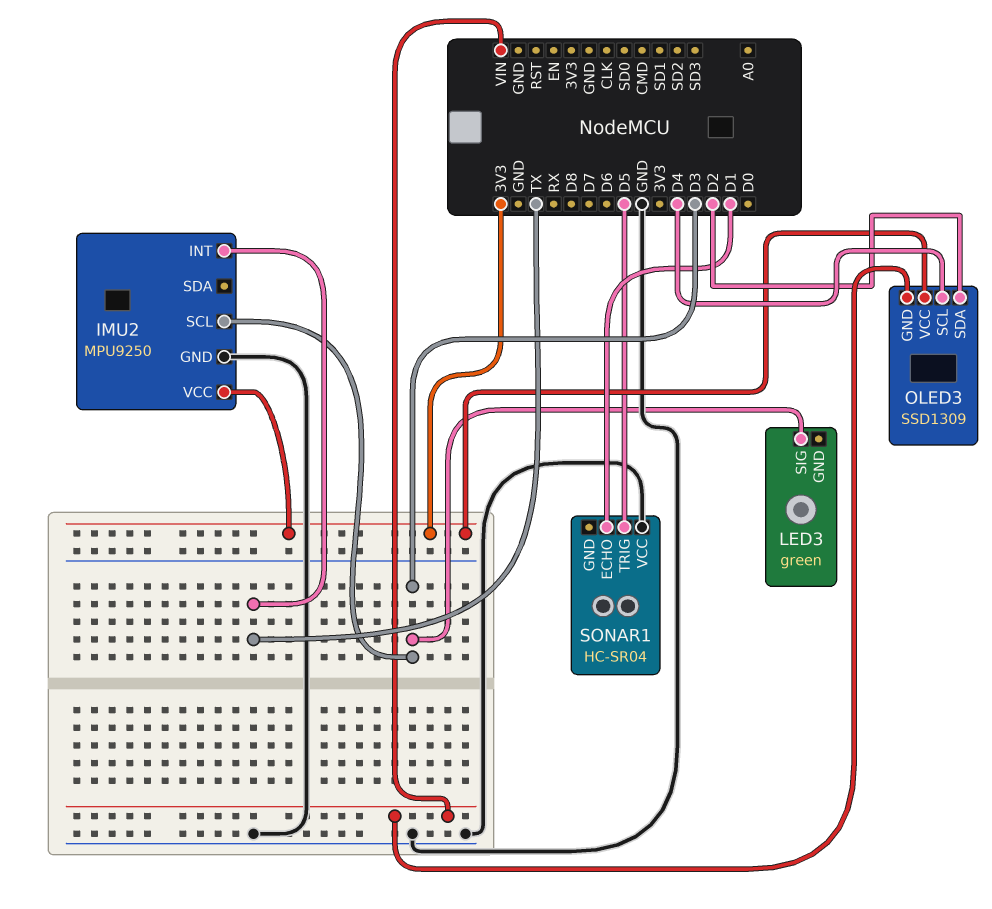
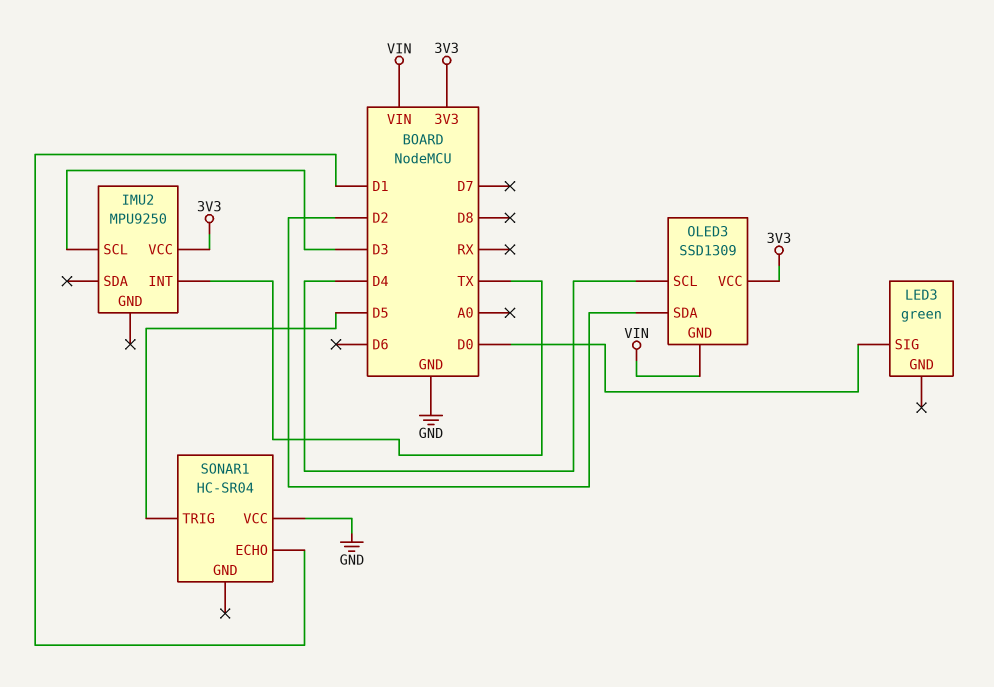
IMU2 pin GND: GND -> none
LED3 pin SIG: D3 -> D0

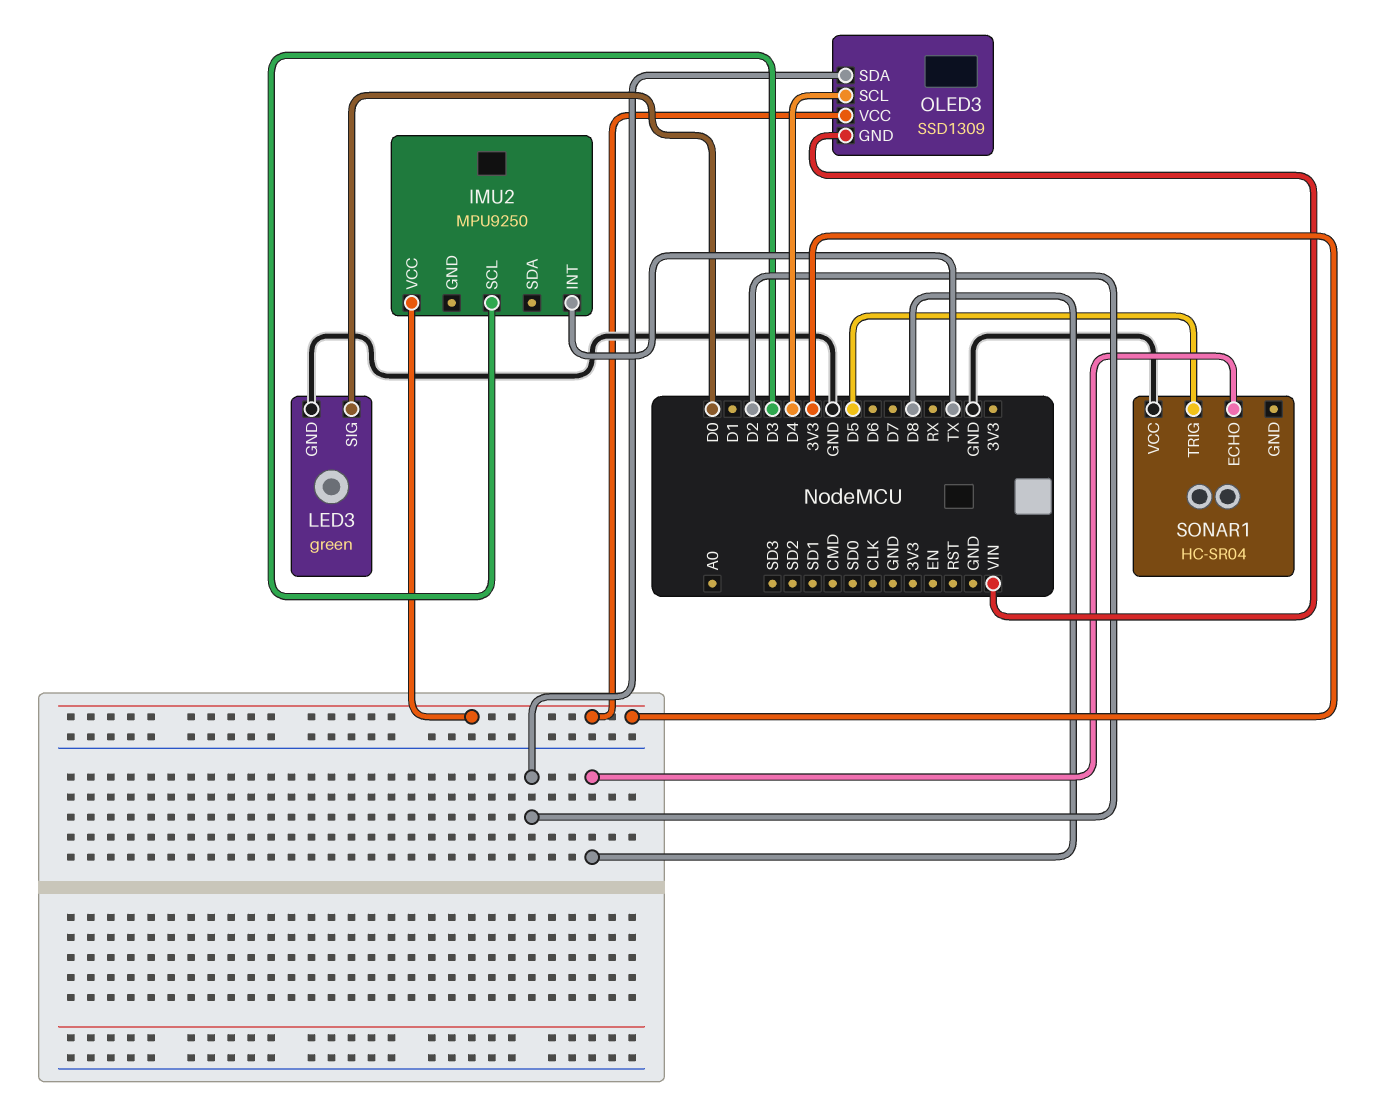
LED3 pin GND: none -> GND
SONAR1 pin ECHO: D1 -> D8

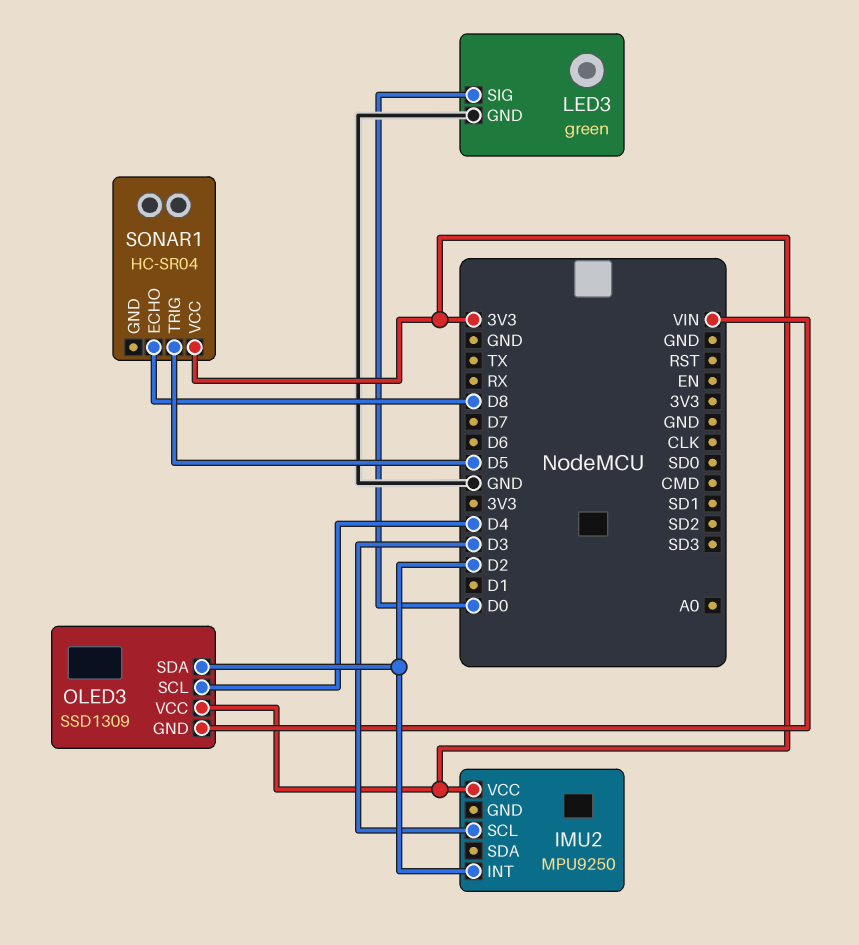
IMU2 pin INT: TX -> D2
SONAR1 pin VCC: GND -> 3V3

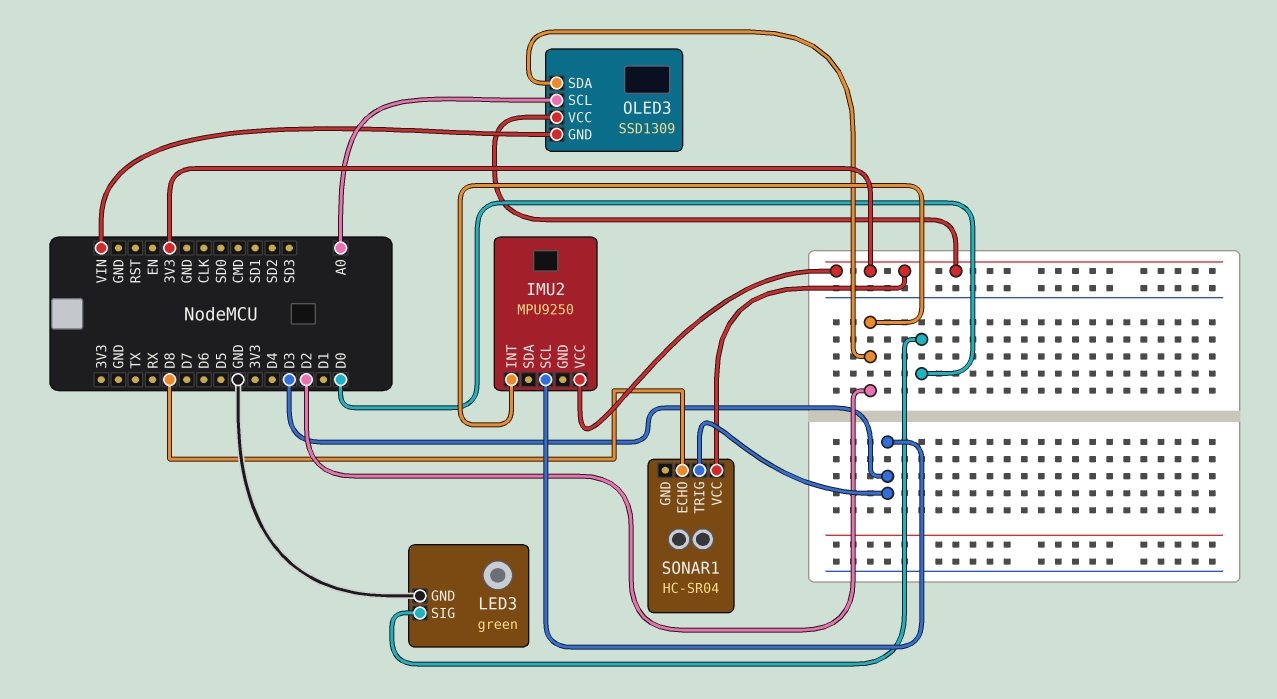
OLED3 pin SCL: D4 -> A0
SONAR1 pin TRIG: D5 -> D3

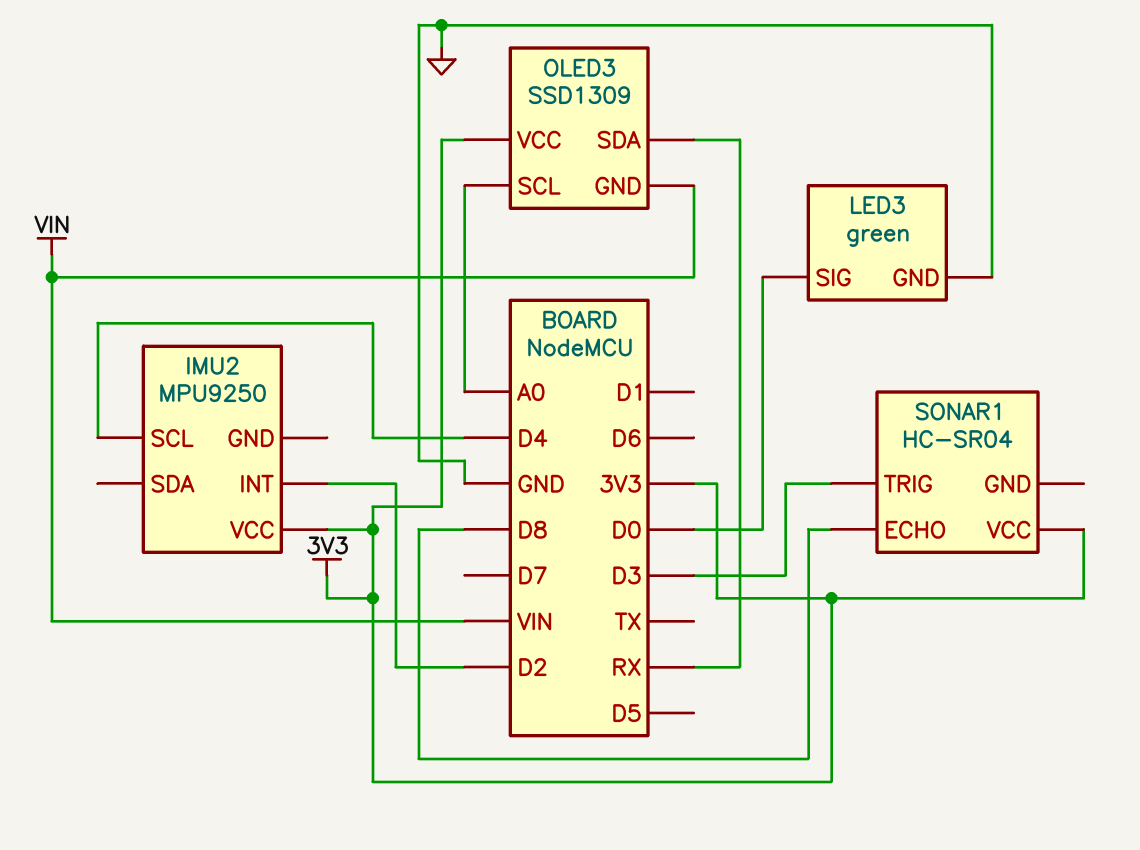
IMU2 pin SCL: D3 -> D4
OLED3 pin SDA: D2 -> RX

